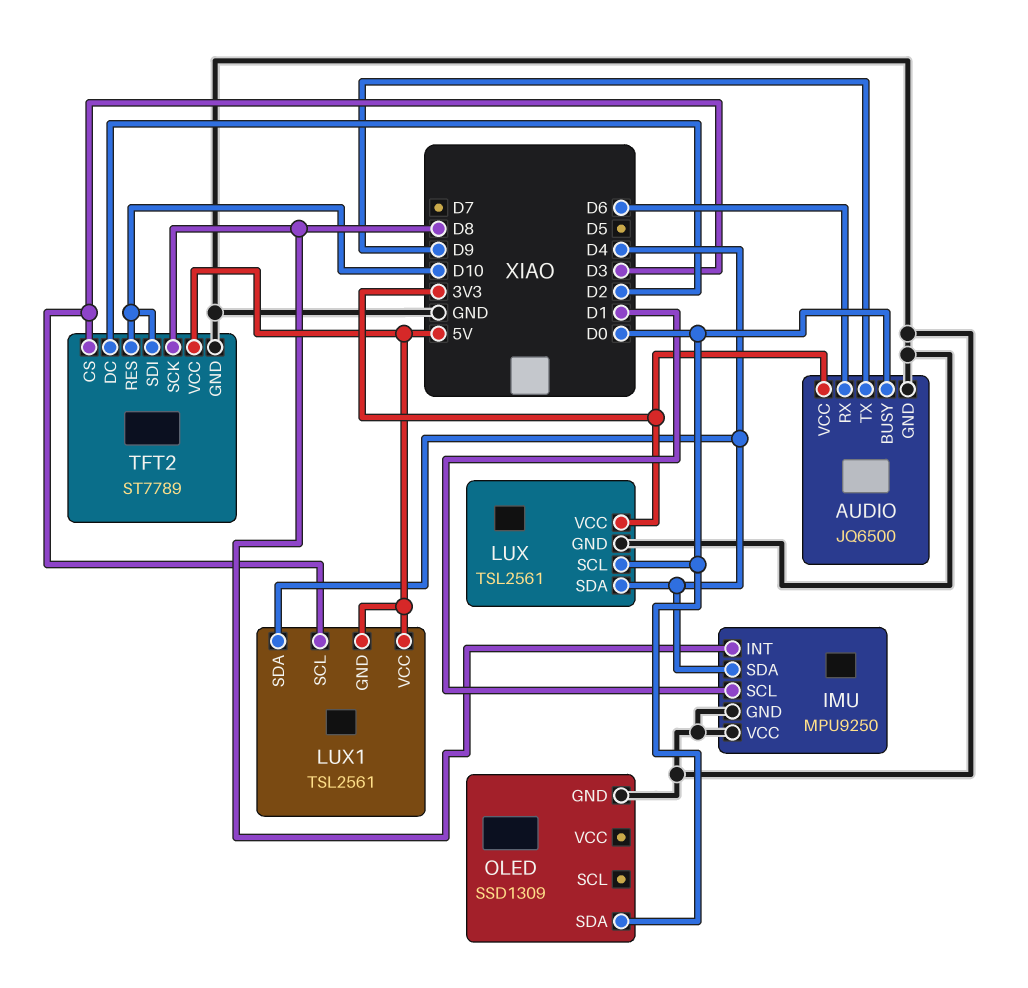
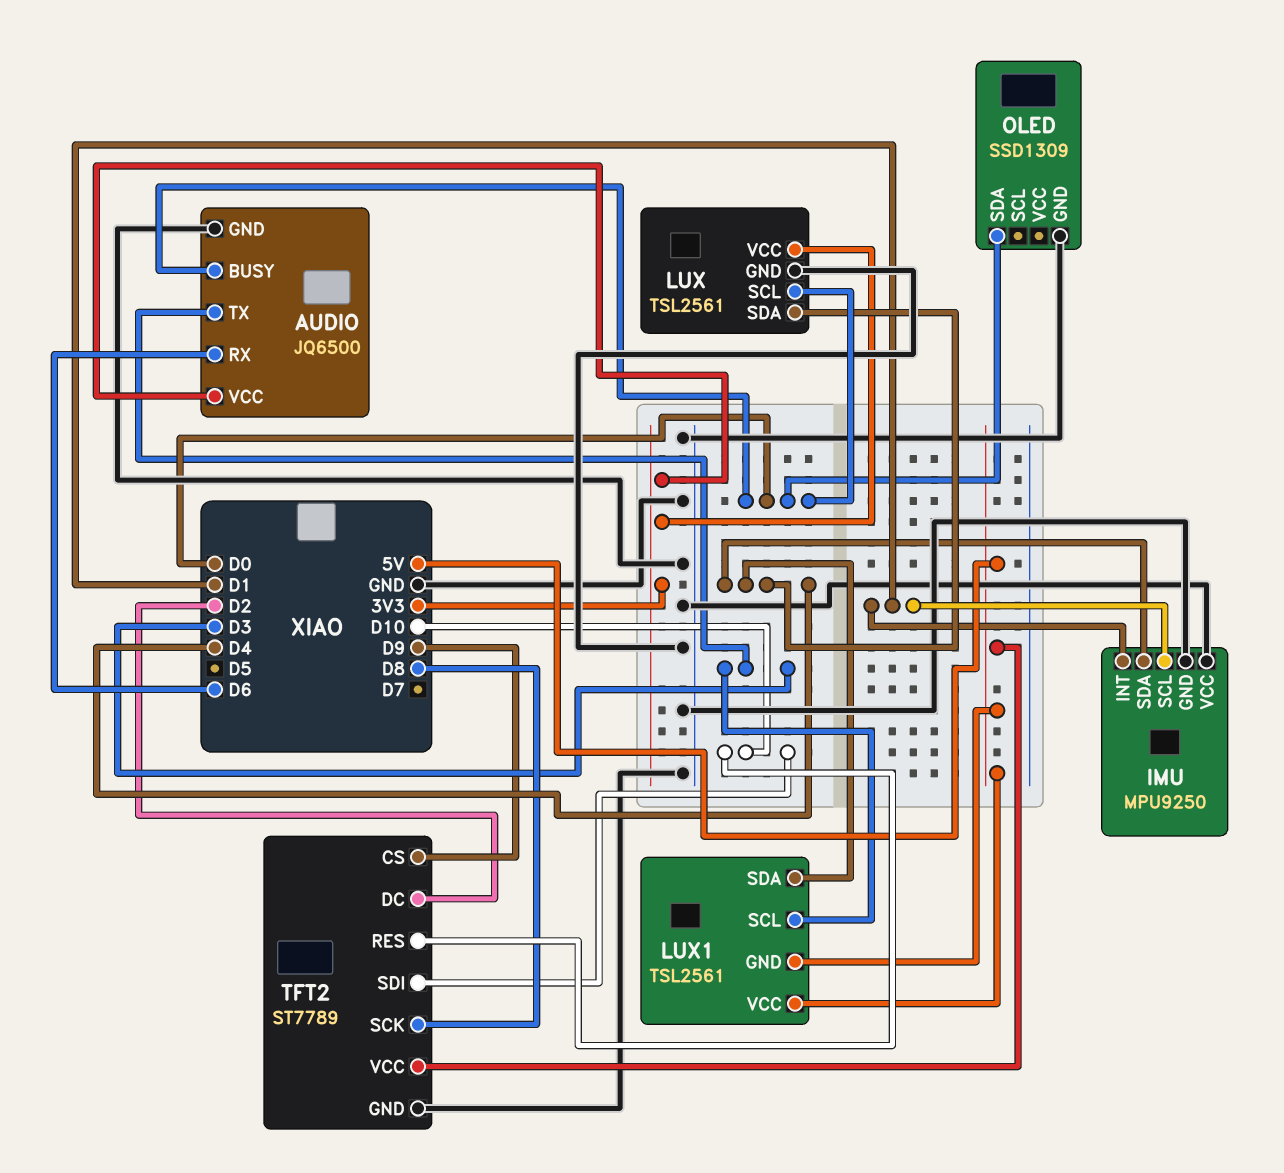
AUDIO pin TX: D9 -> D3
IMU pin INT: D8 -> D1
TFT2 pin CS: D3 -> D9

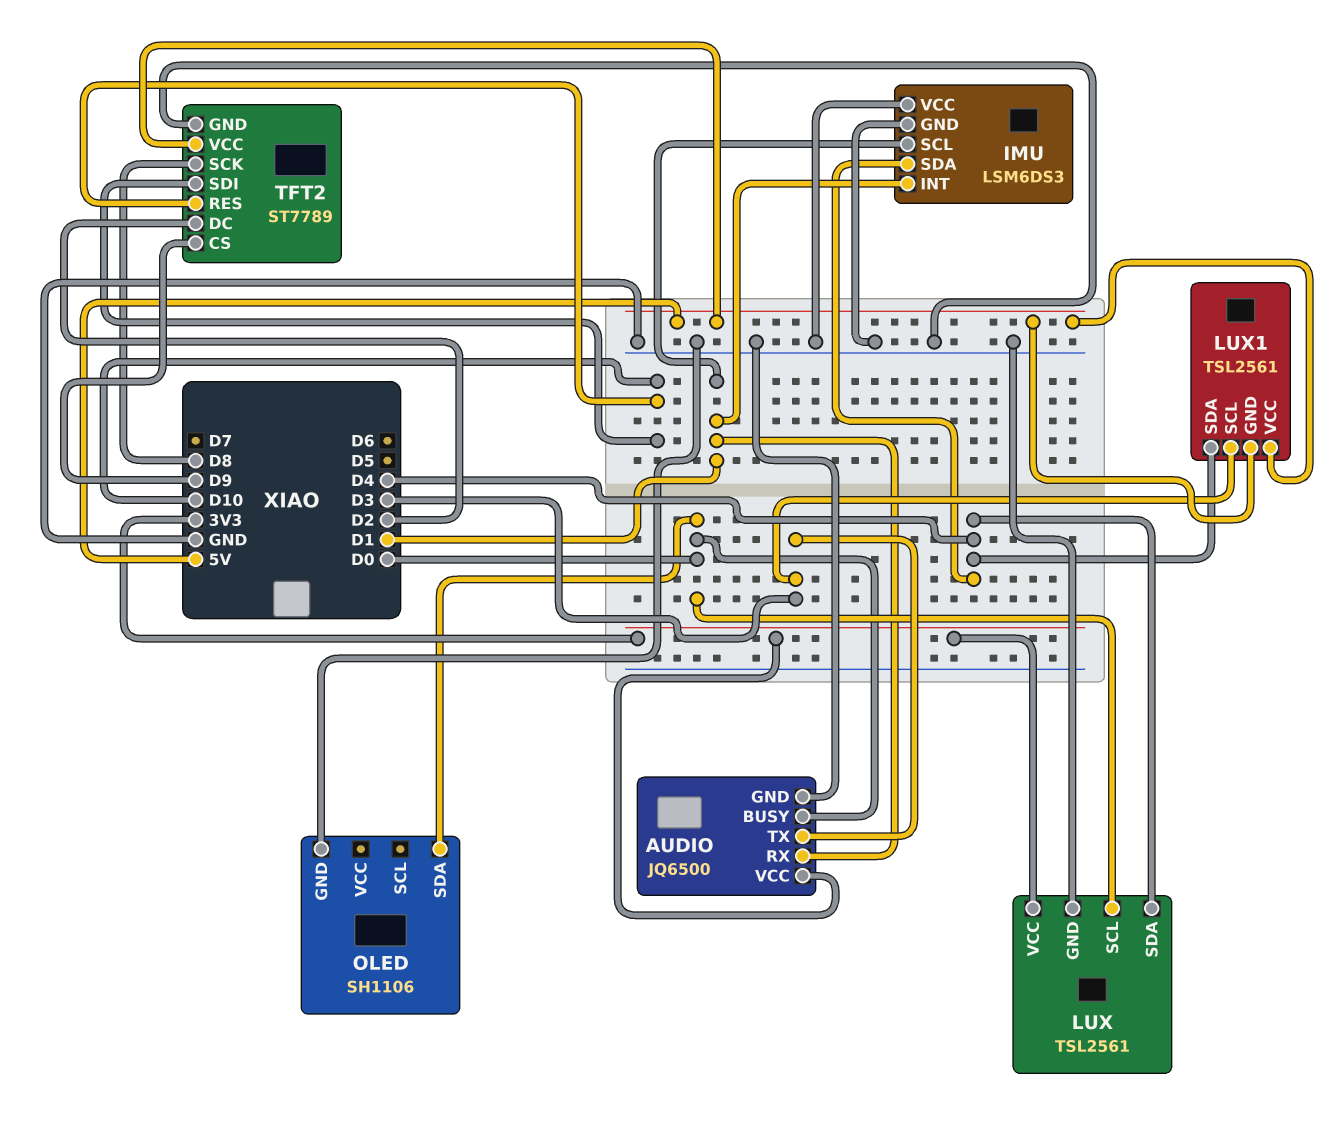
AUDIO pin RX: D6 -> D1
IMU: MPU9250 -> LSM6DS3
OLED: SSD1309 -> SH1106

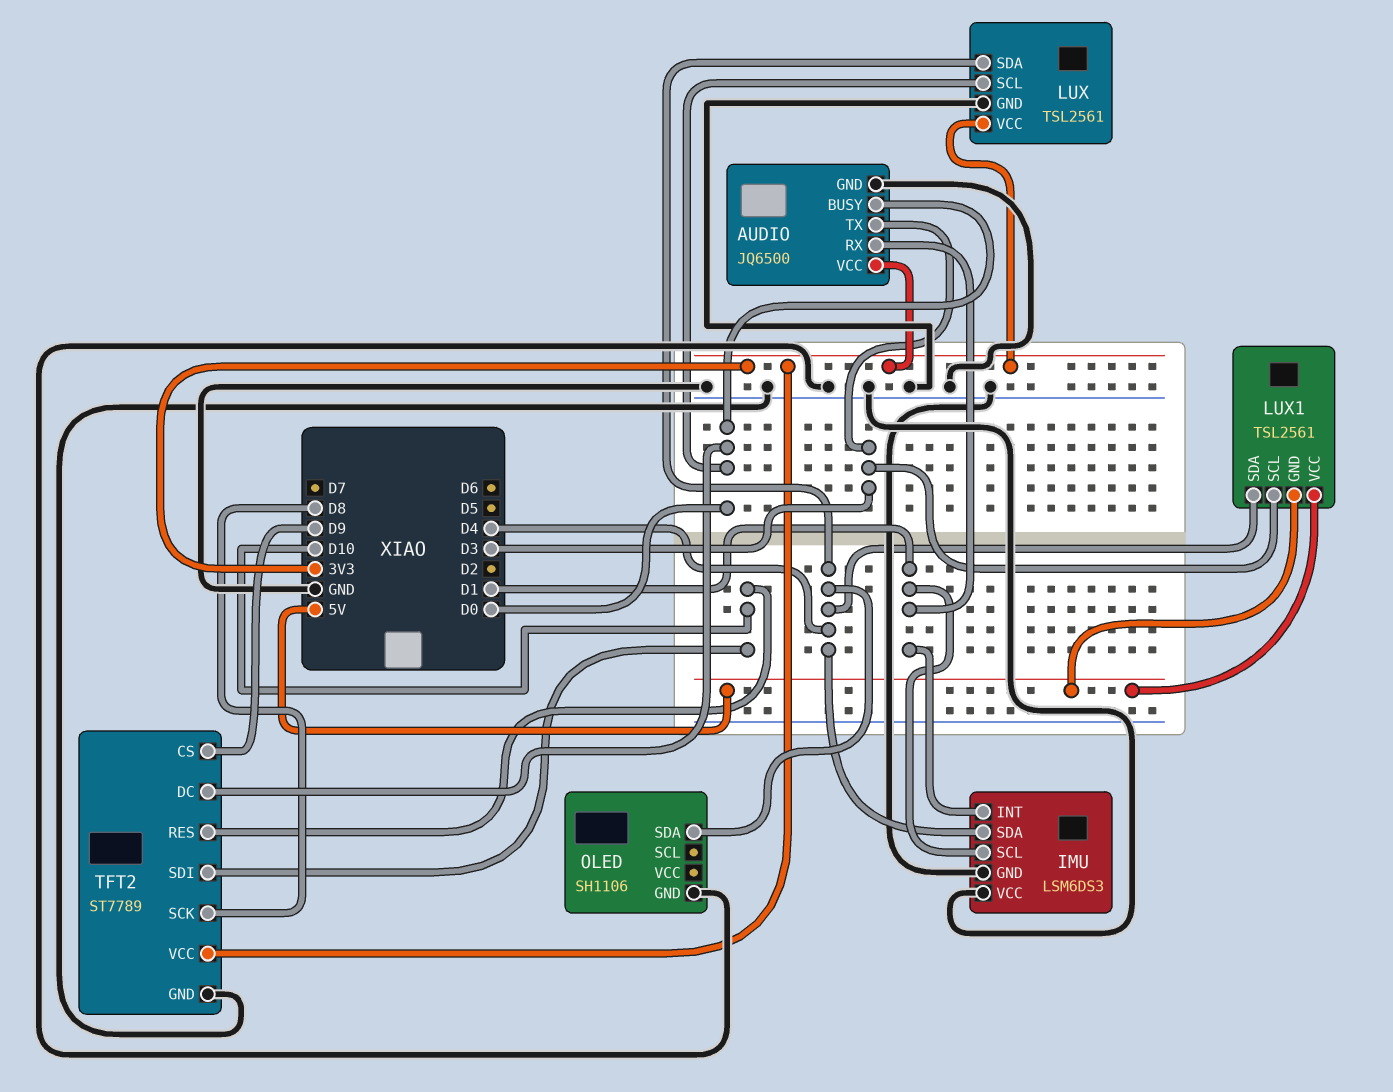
OLED pin SDA: D0 -> D4
TFT2 pin DC: D2 -> D0
TFT2 pin VCC: 5V -> 3V3

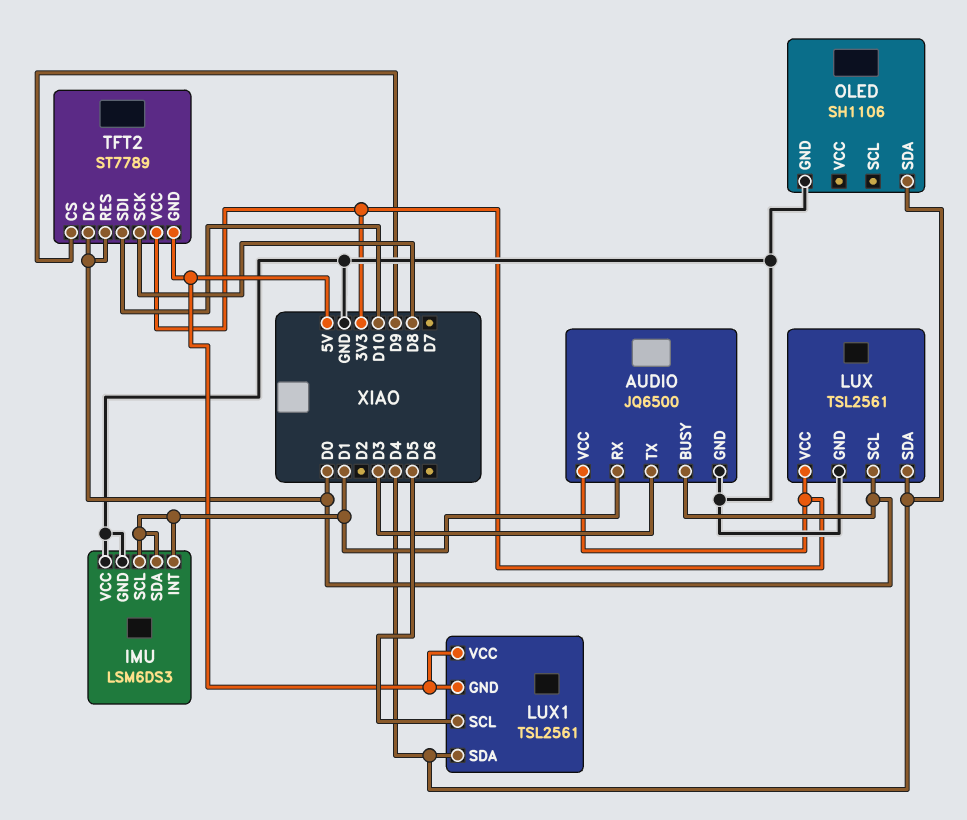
IMU pin SDA: D4 -> D1
LUX1 pin SCL: D3 -> D5
TFT2 pin GND: GND -> 5V
TFT2 pin RES: D10 -> D0

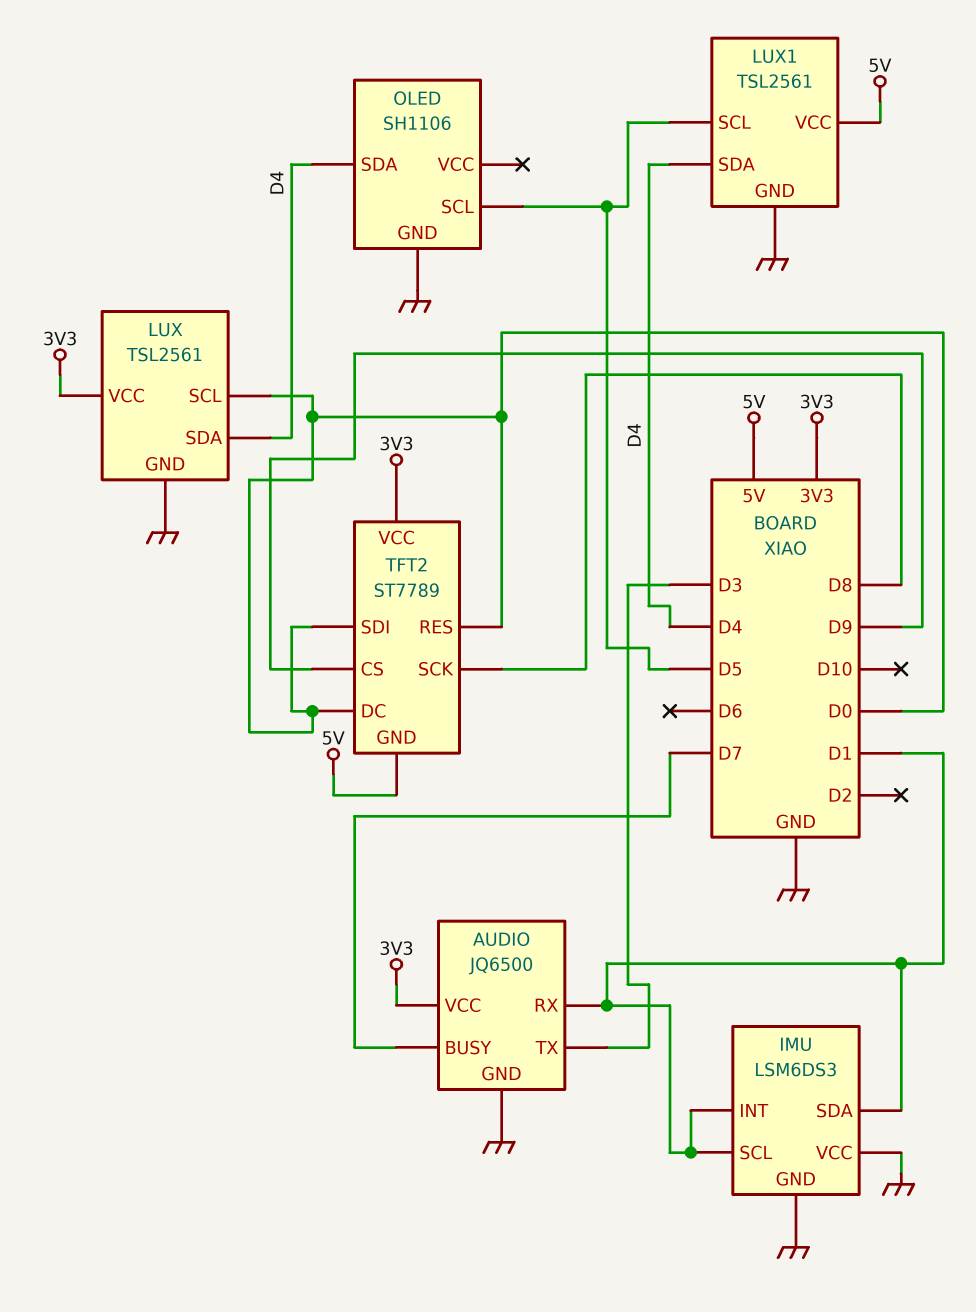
AUDIO pin BUSY: D0 -> D7
LUX1 pin GND: 5V -> GND
OLED pin SCL: none -> D5
TFT2 pin SDI: D10 -> D0

